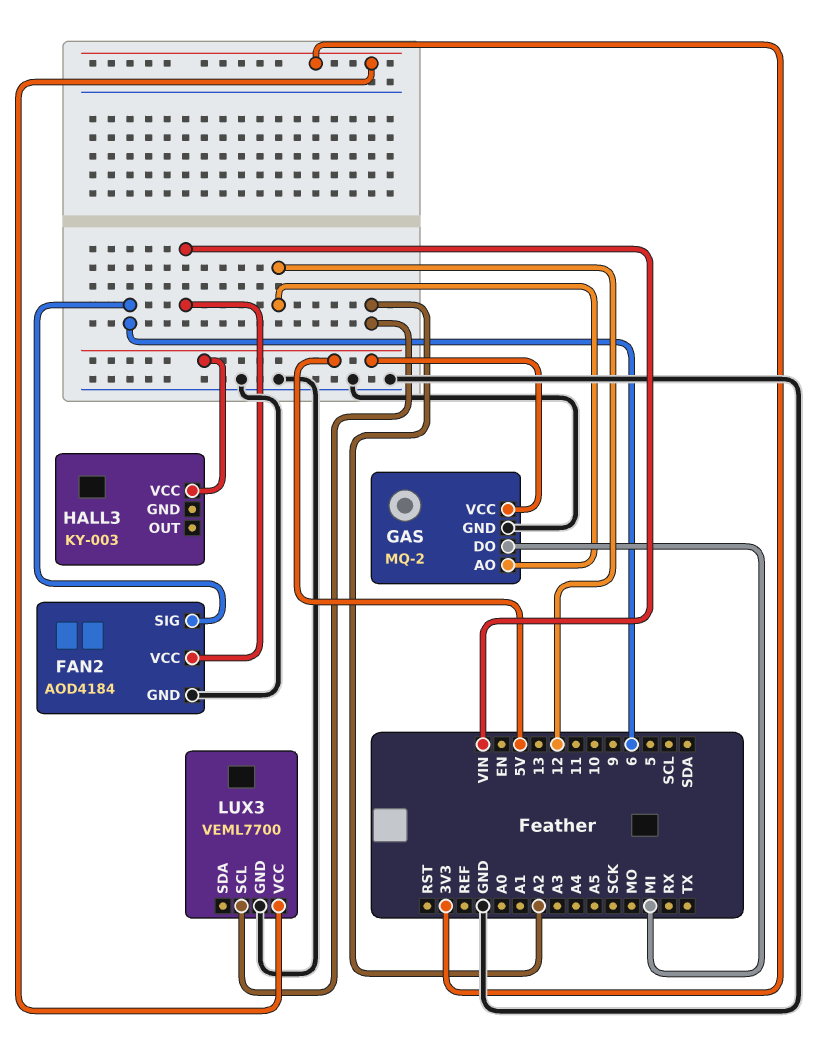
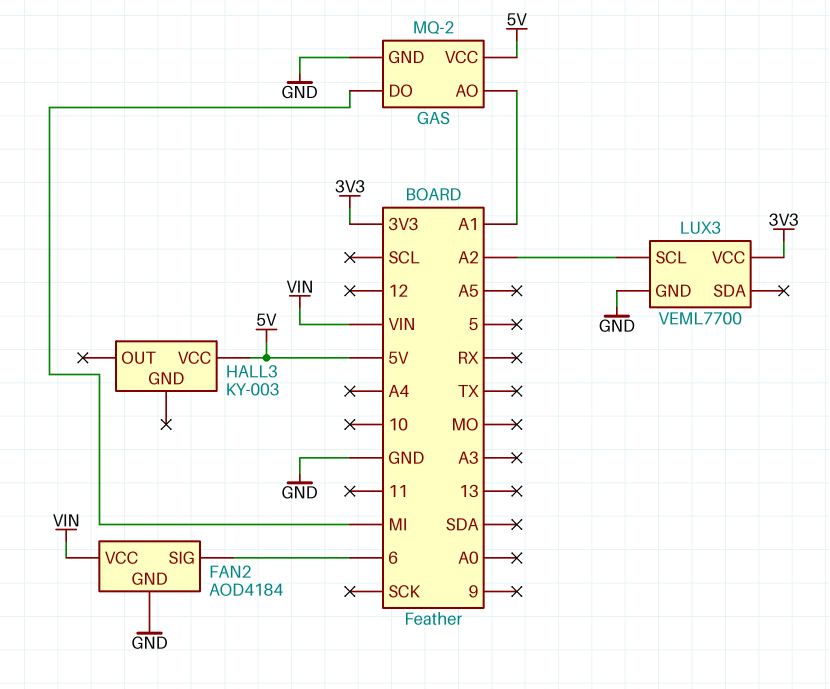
GAS pin AO: 12 -> A1

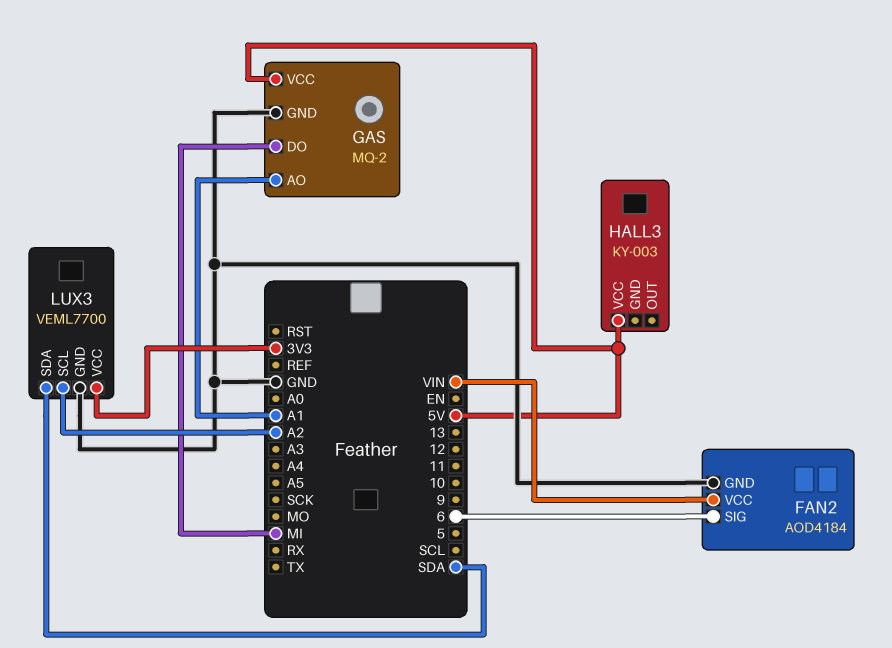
LUX3 pin SDA: none -> SDA

